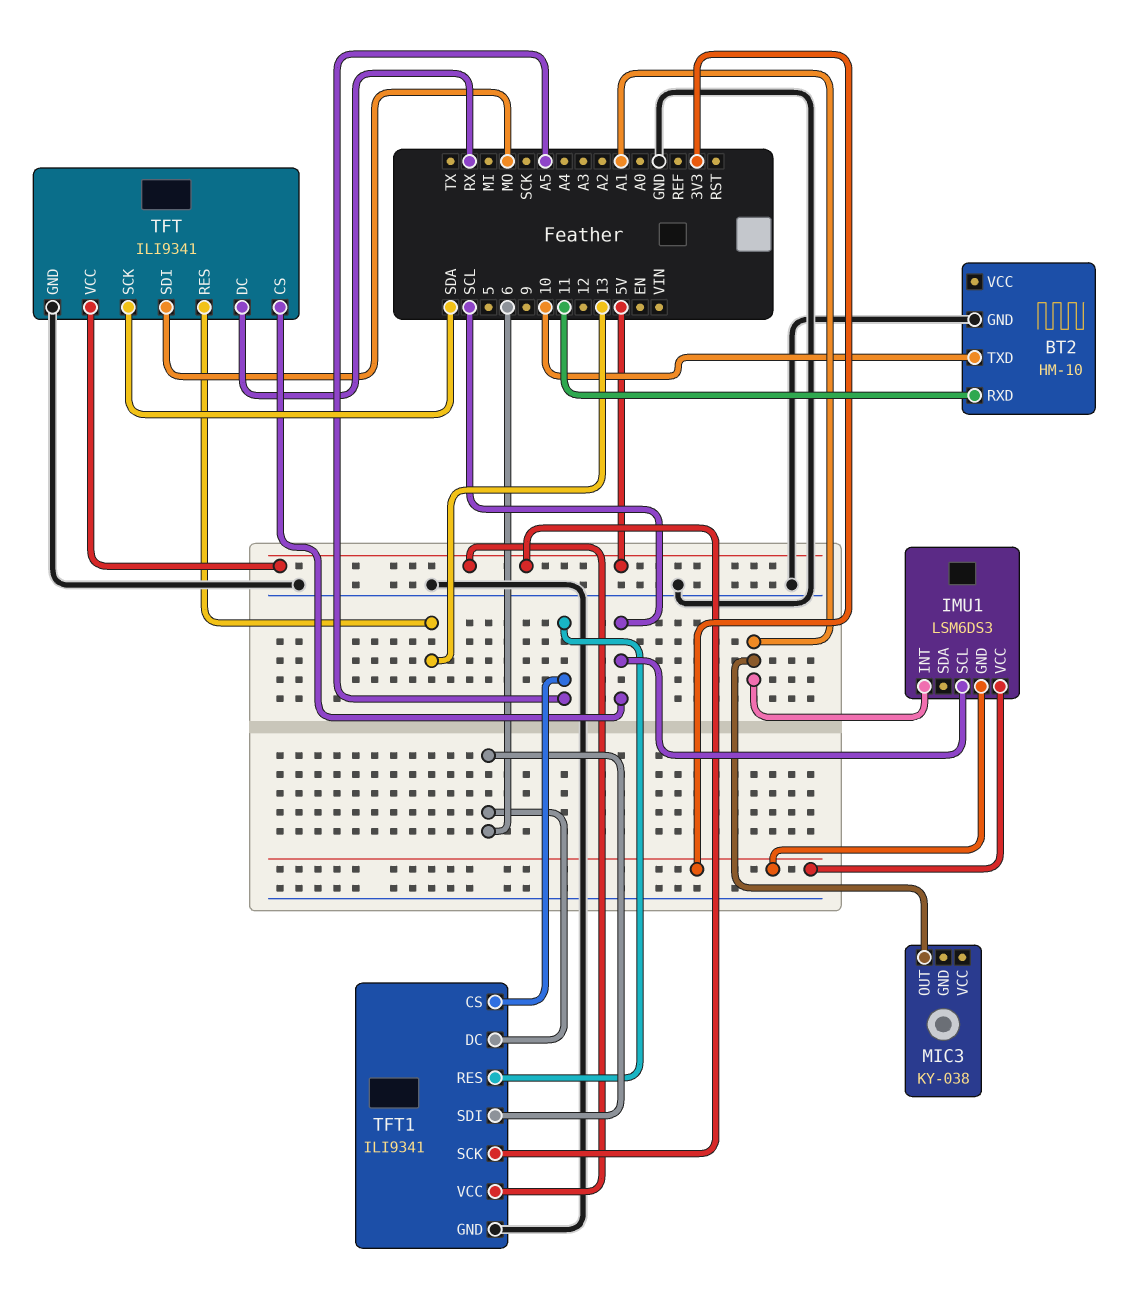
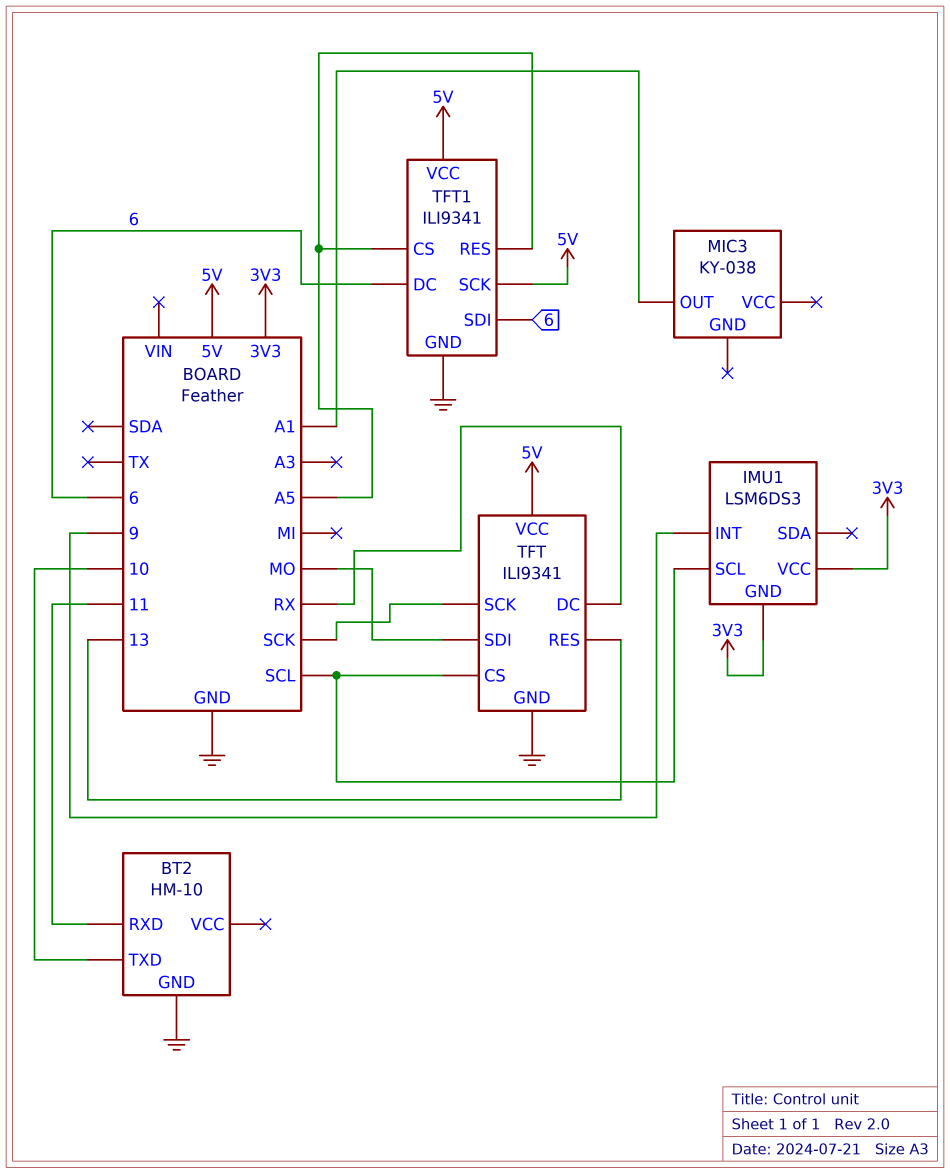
IMU1 pin INT: A1 -> 9
TFT pin SCK: SDA -> SCK

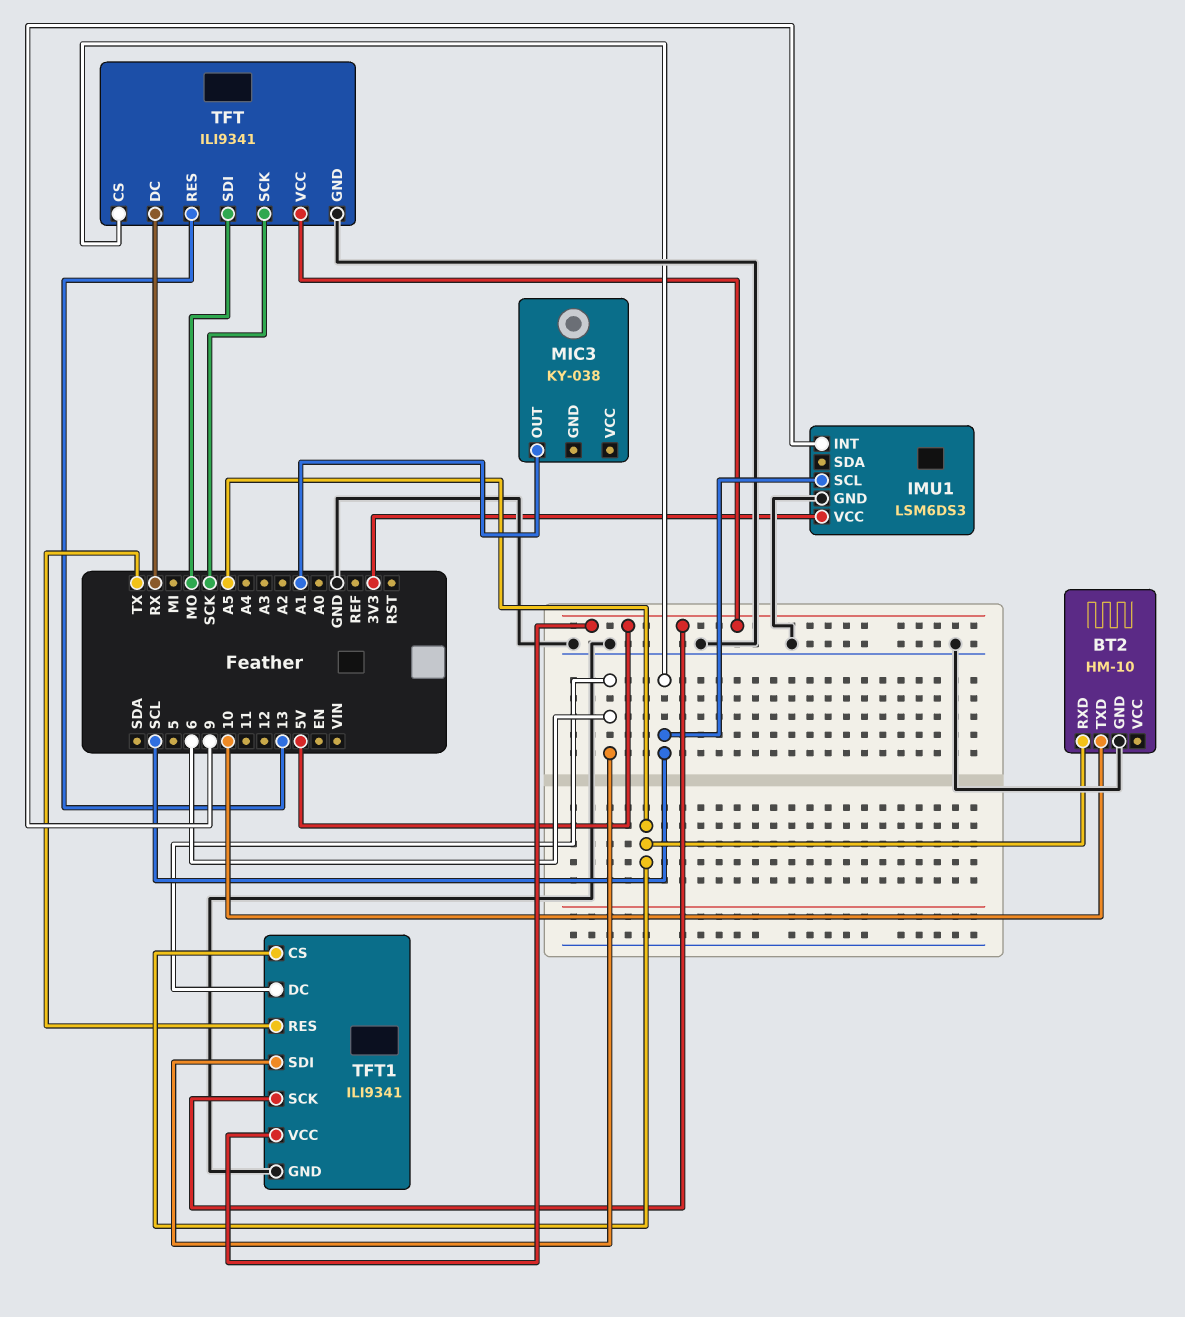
BT2 pin RXD: 11 -> A5
IMU1 pin GND: 3V3 -> GND
TFT1 pin RES: A5 -> TX

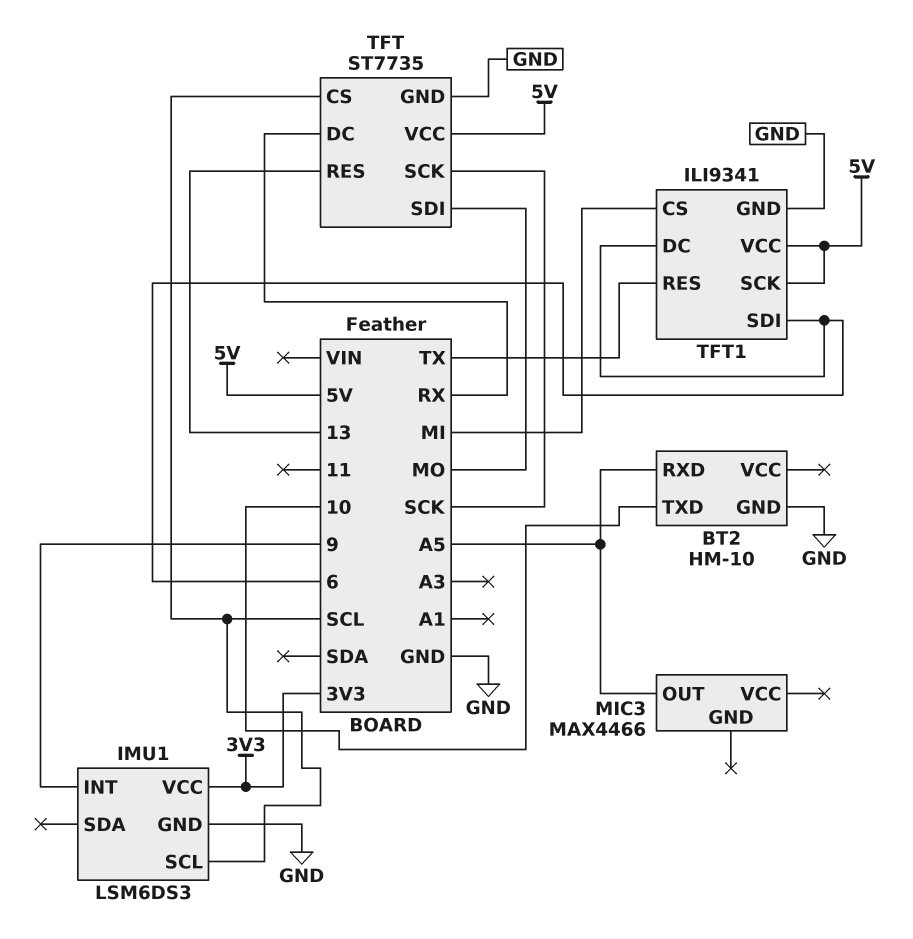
MIC3: KY-038 -> MAX4466
MIC3 pin OUT: A1 -> A5
TFT: ILI9341 -> ST7735
TFT1 pin CS: A5 -> MI

